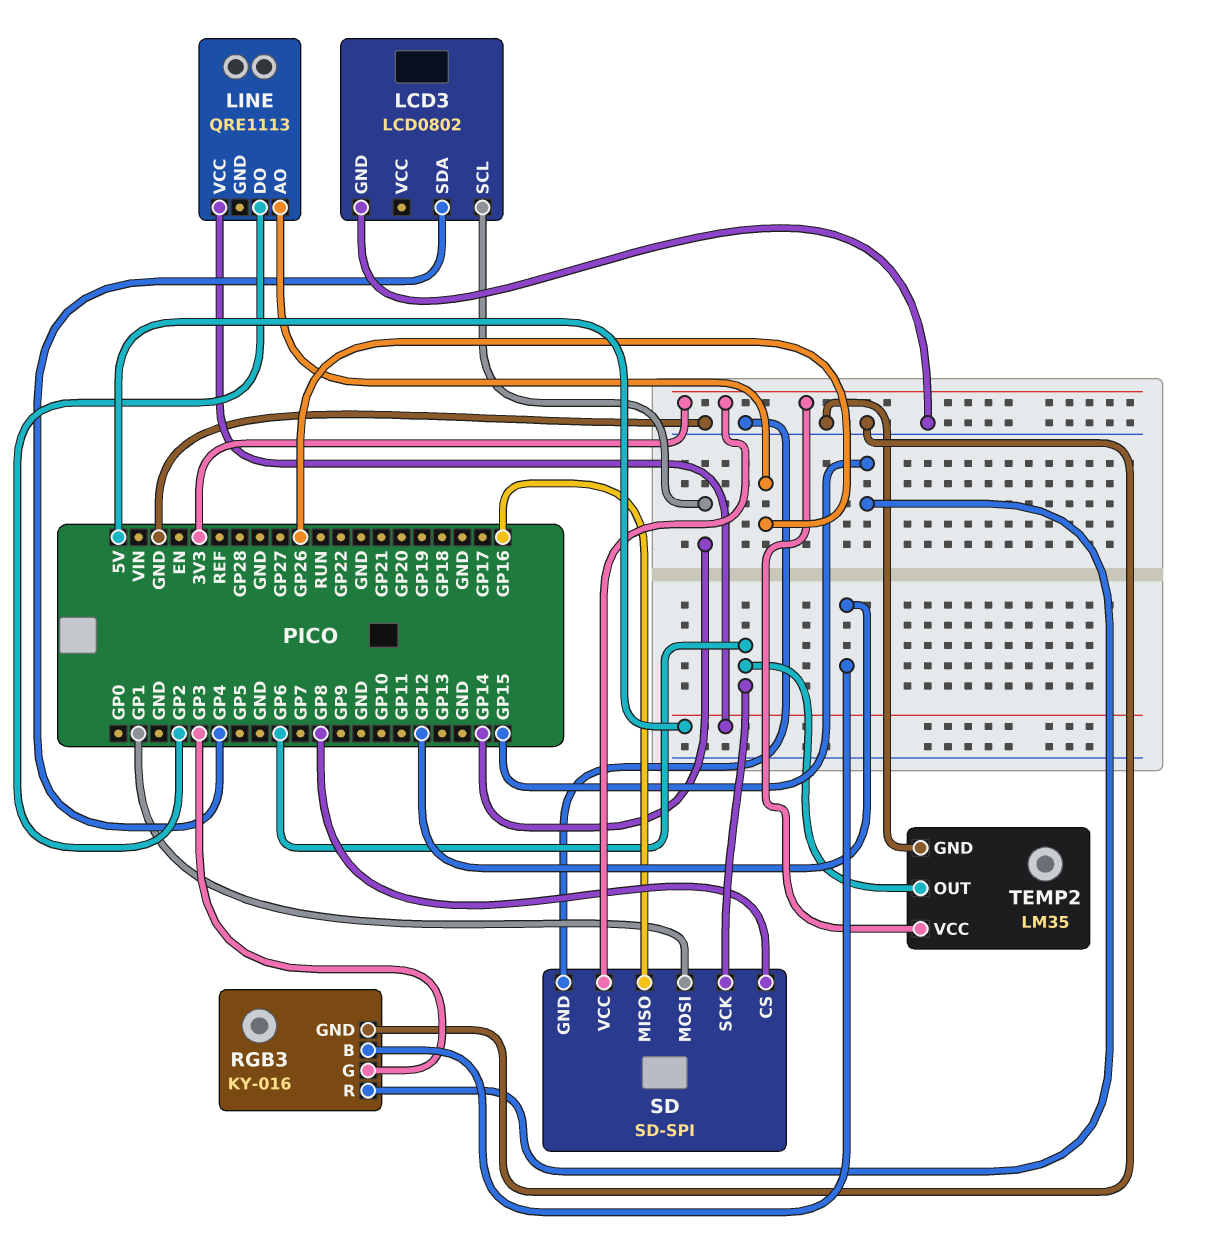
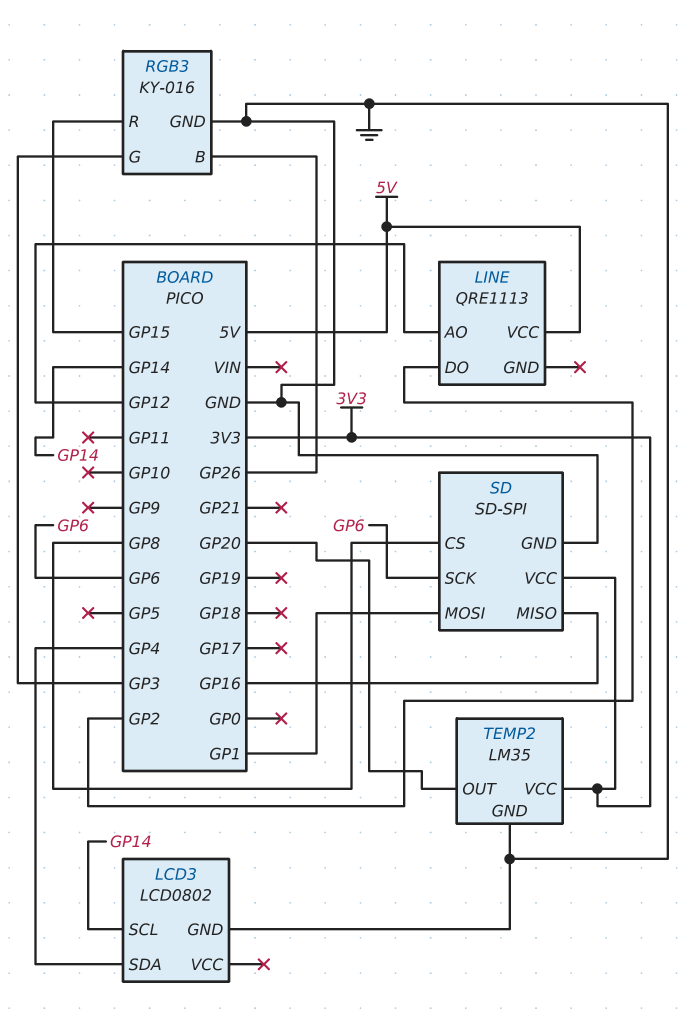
LINE pin AO: GP26 -> GP12
RGB3 pin B: GP12 -> GP26
TEMP2 pin OUT: GP6 -> GP20

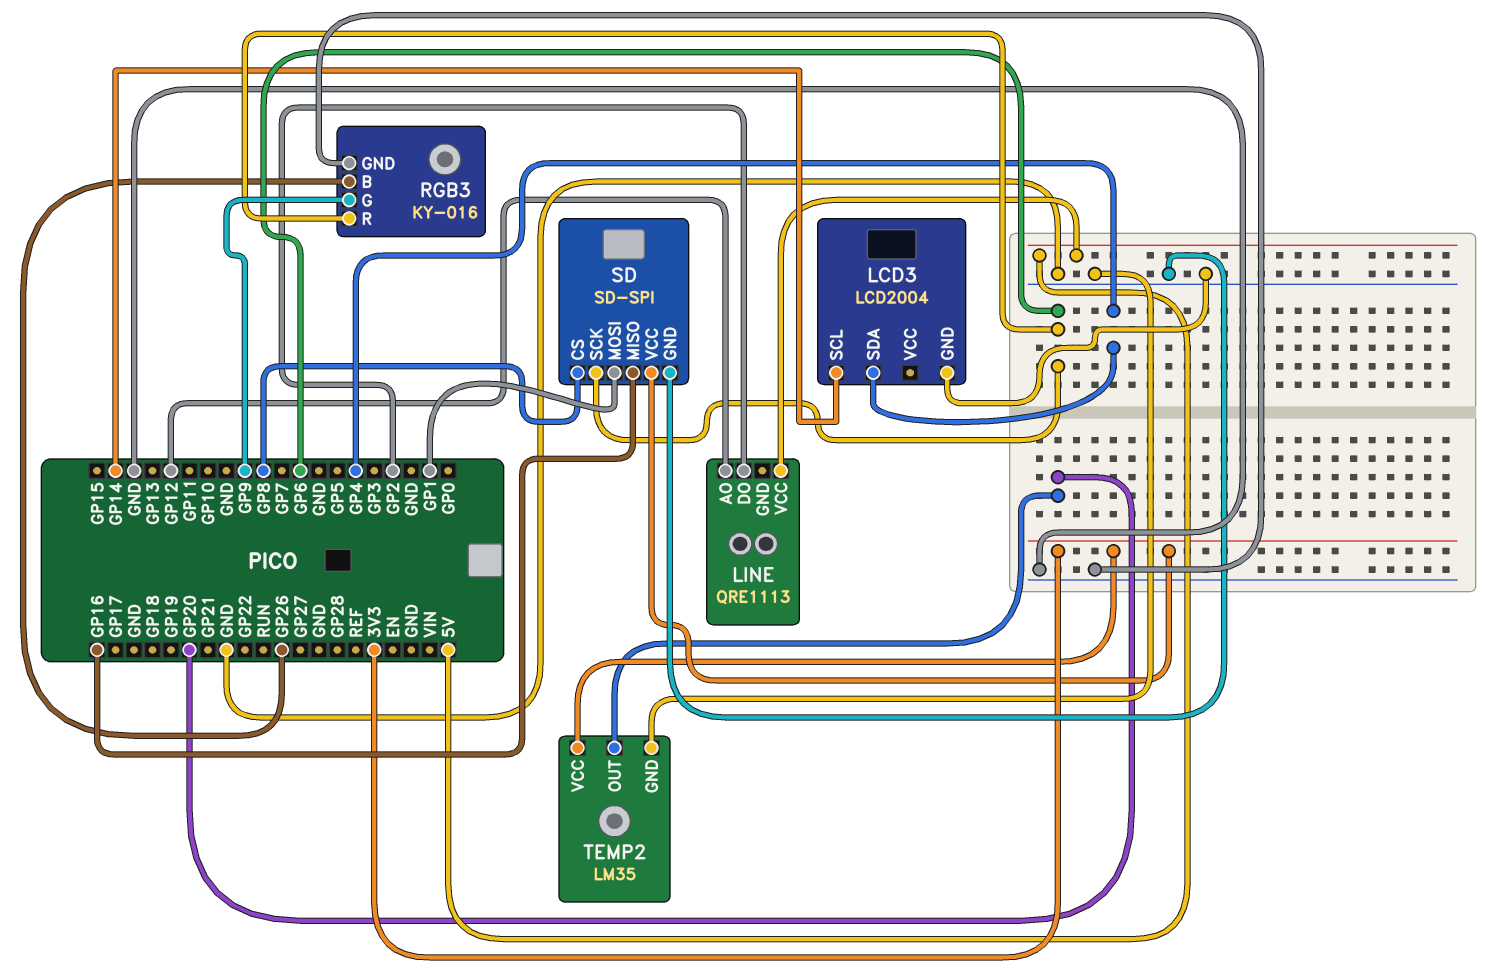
LCD3: LCD0802 -> LCD2004
RGB3 pin G: GP3 -> GP9
RGB3 pin R: GP15 -> GP6

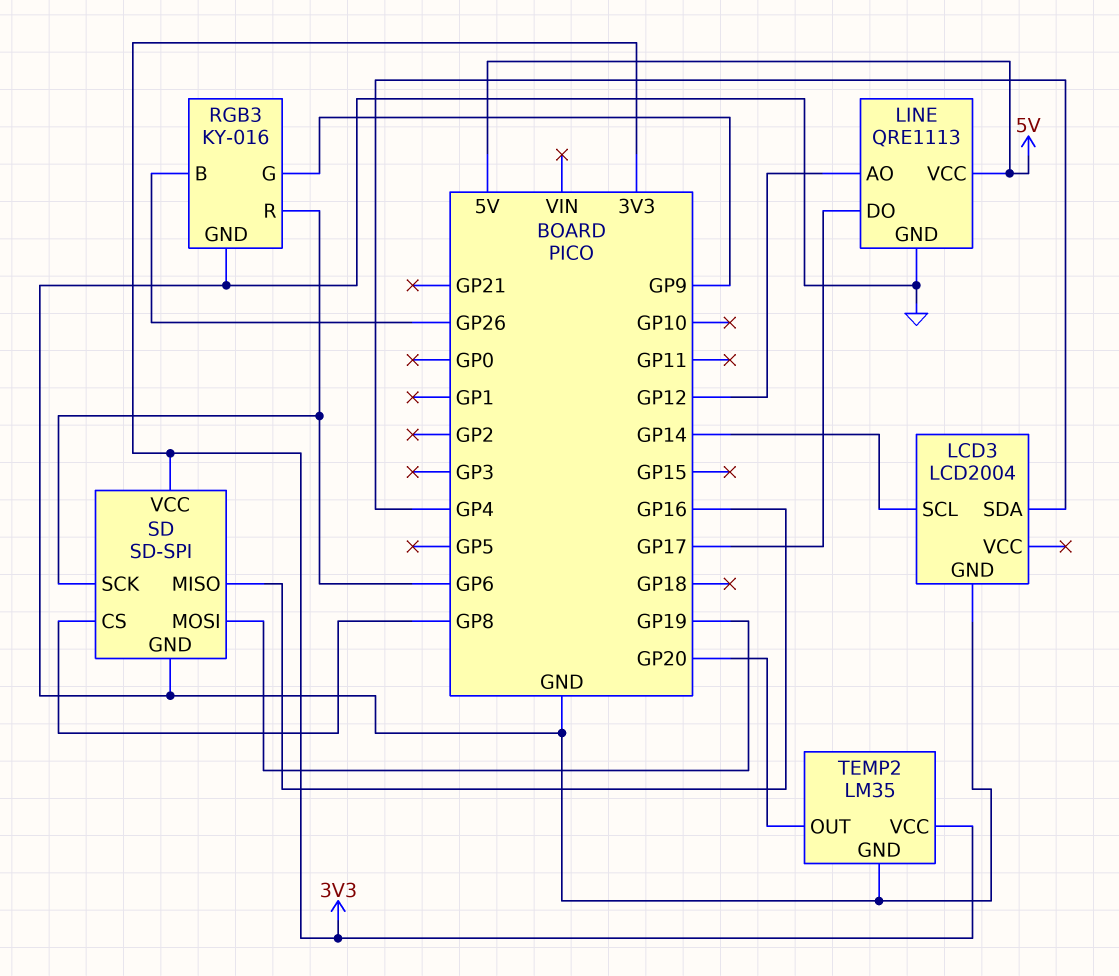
LINE pin DO: GP2 -> GP17
LINE pin GND: none -> GND
SD pin MOSI: GP1 -> GP19

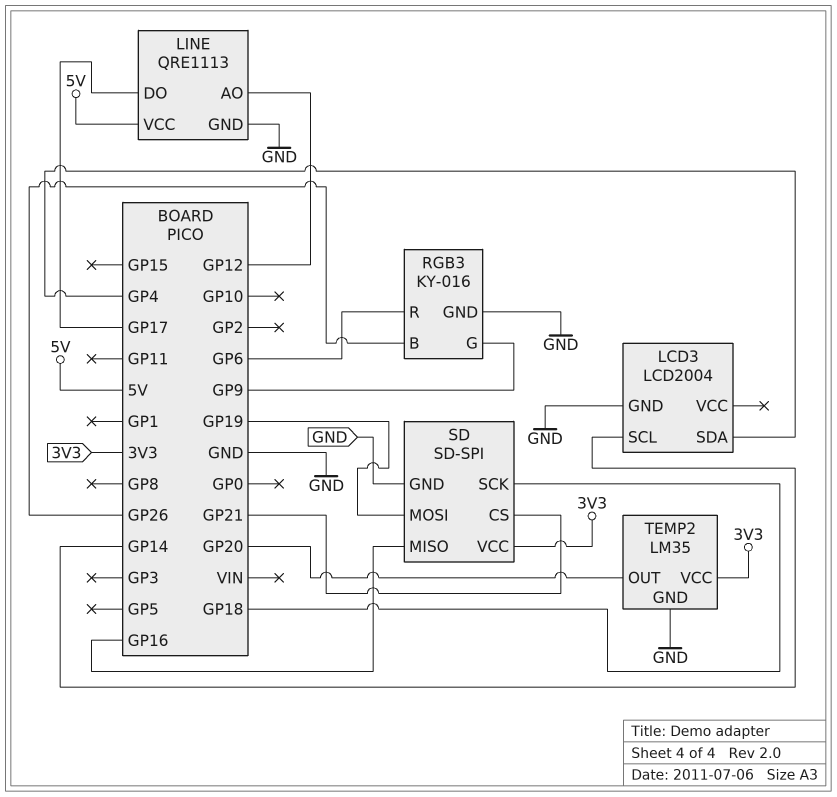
SD pin CS: GP8 -> GP21
SD pin SCK: GP6 -> GP18

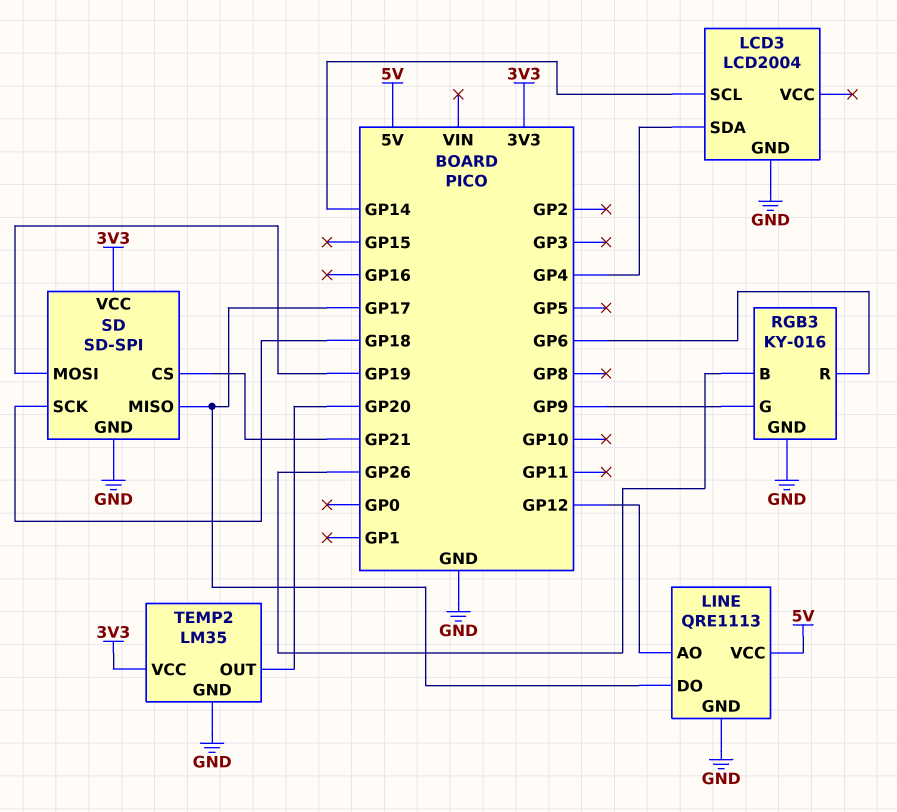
SD pin MISO: GP16 -> GP17

